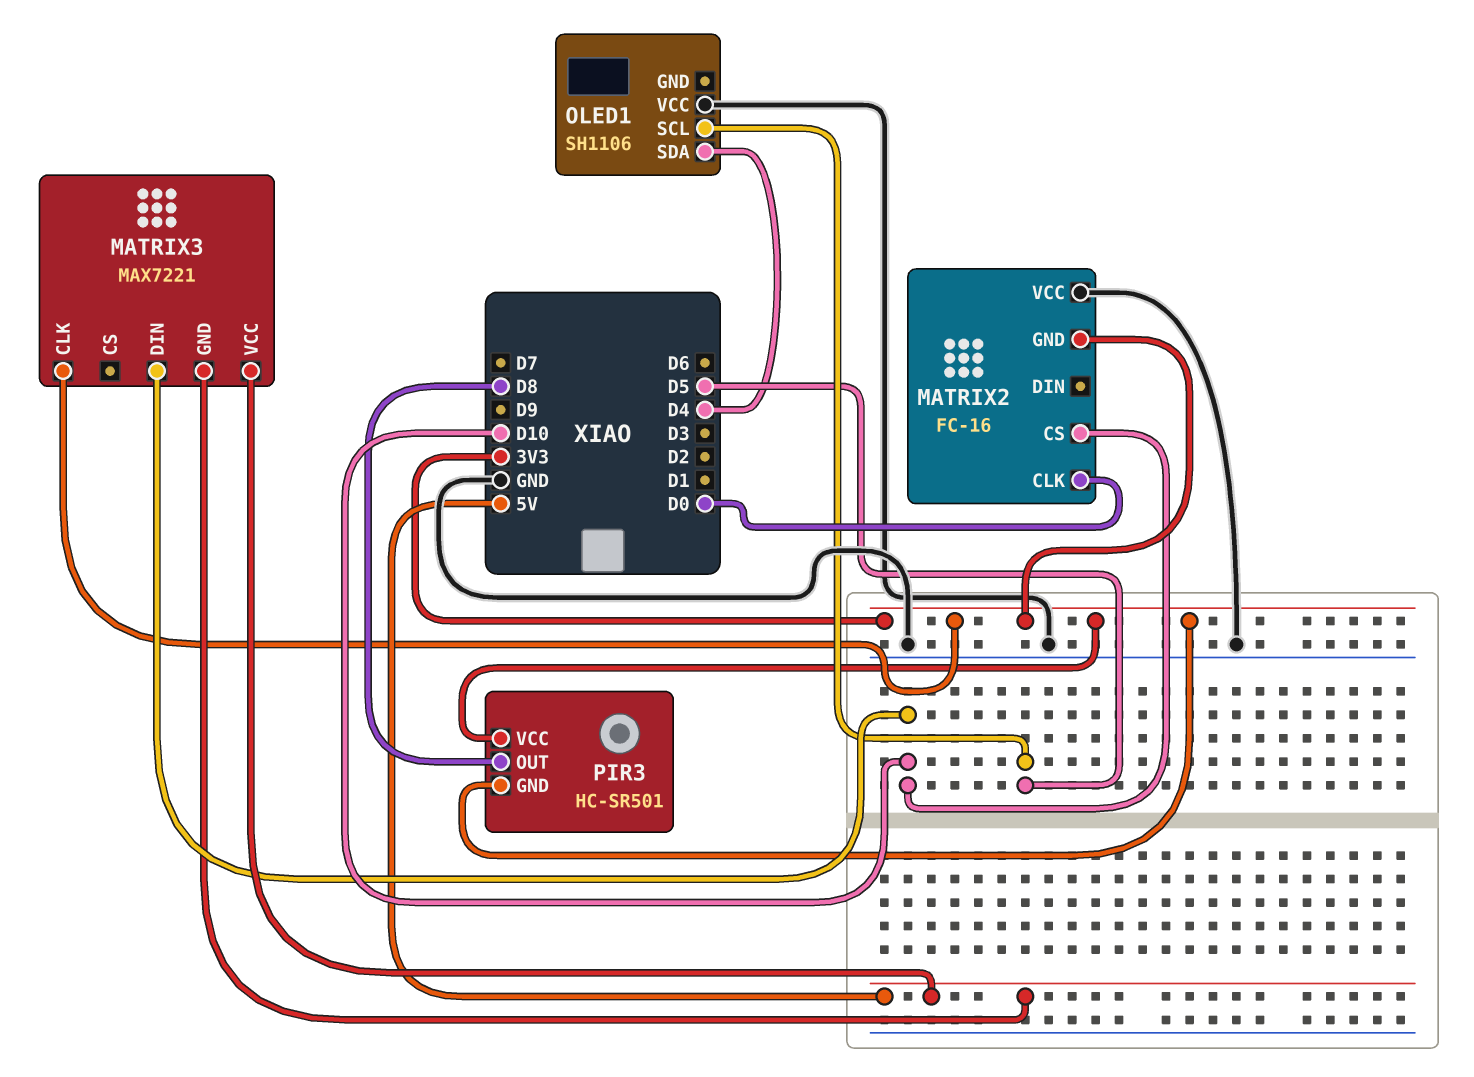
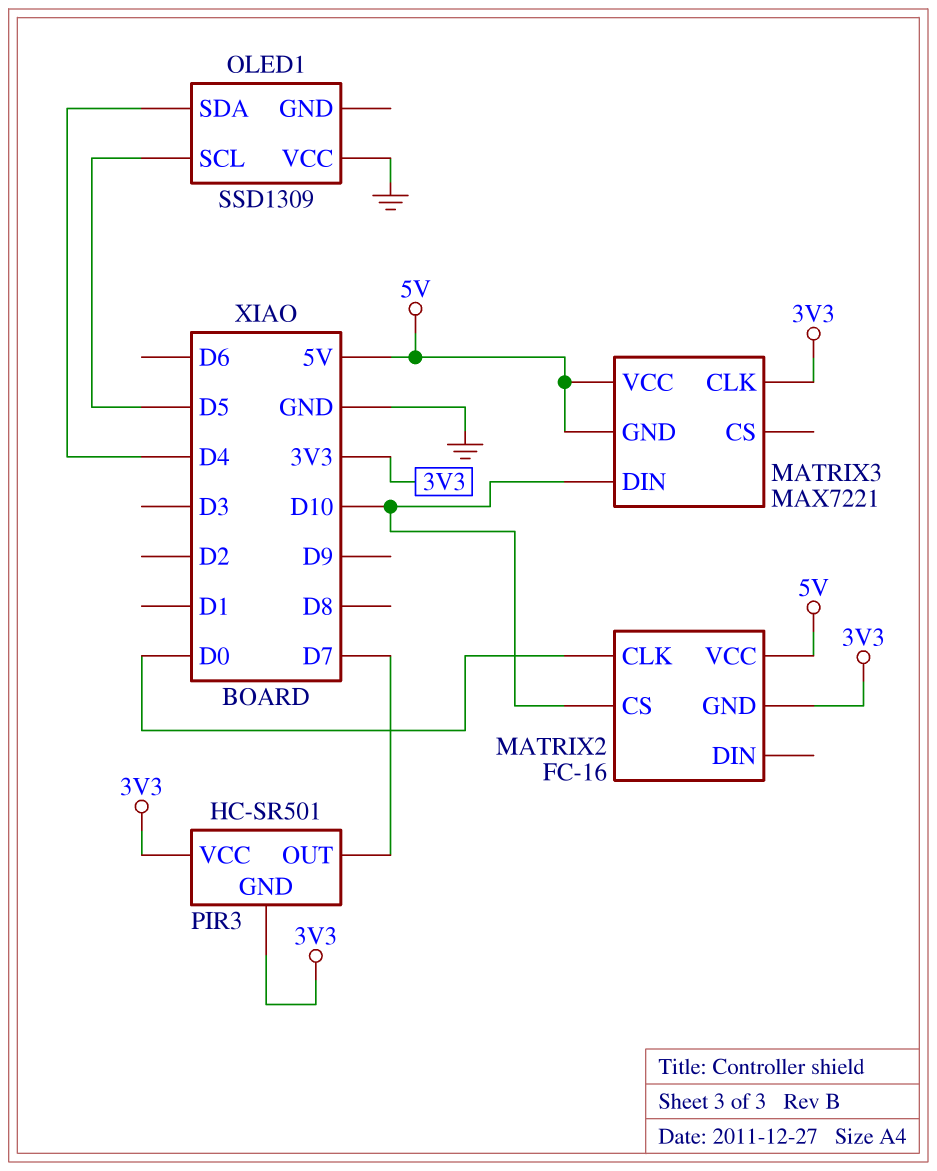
MATRIX2 pin VCC: GND -> 5V
OLED1: SH1106 -> SSD1309
PIR3 pin OUT: D8 -> D7

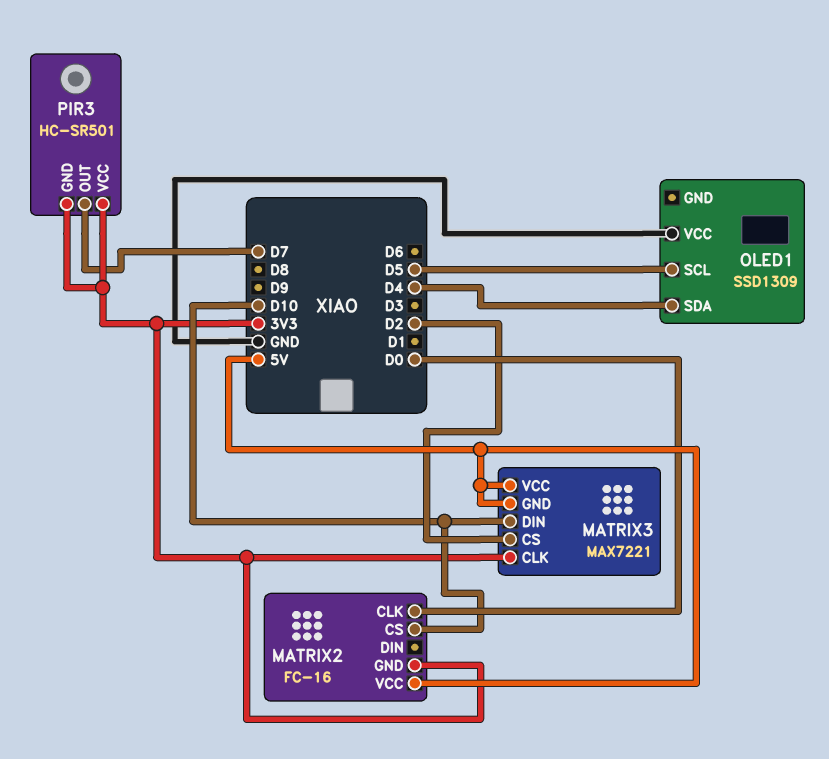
MATRIX3 pin CS: none -> D2

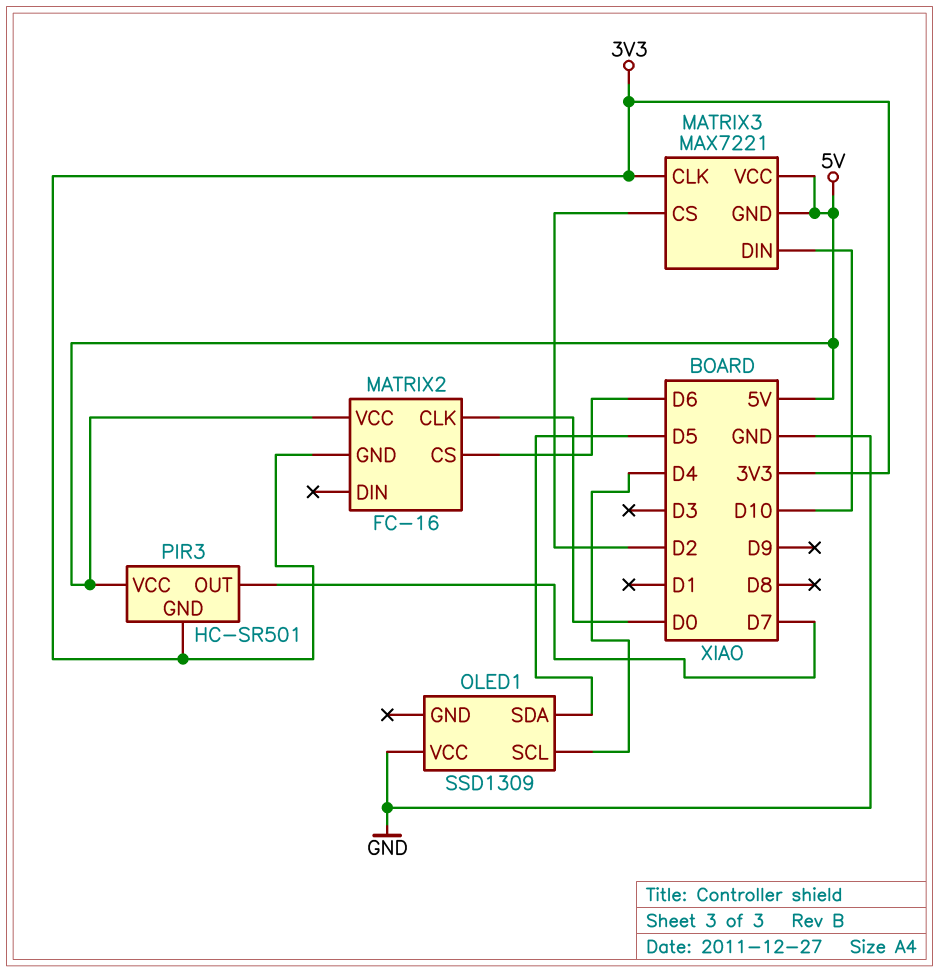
MATRIX2 pin CS: D10 -> D6
OLED1 pin SCL: D5 -> D4
OLED1 pin SDA: D4 -> D5
PIR3 pin VCC: 3V3 -> 5V

